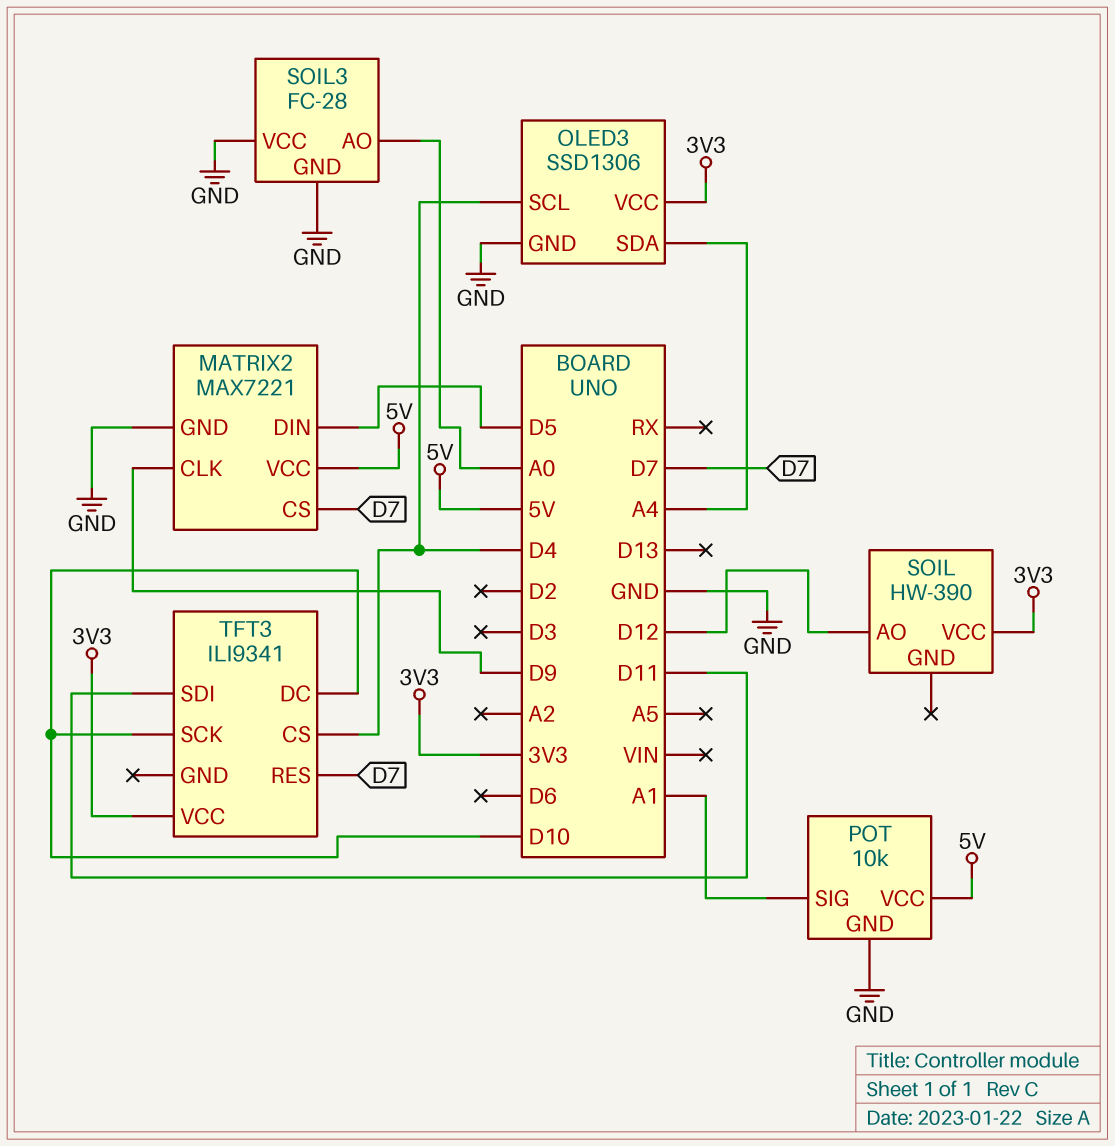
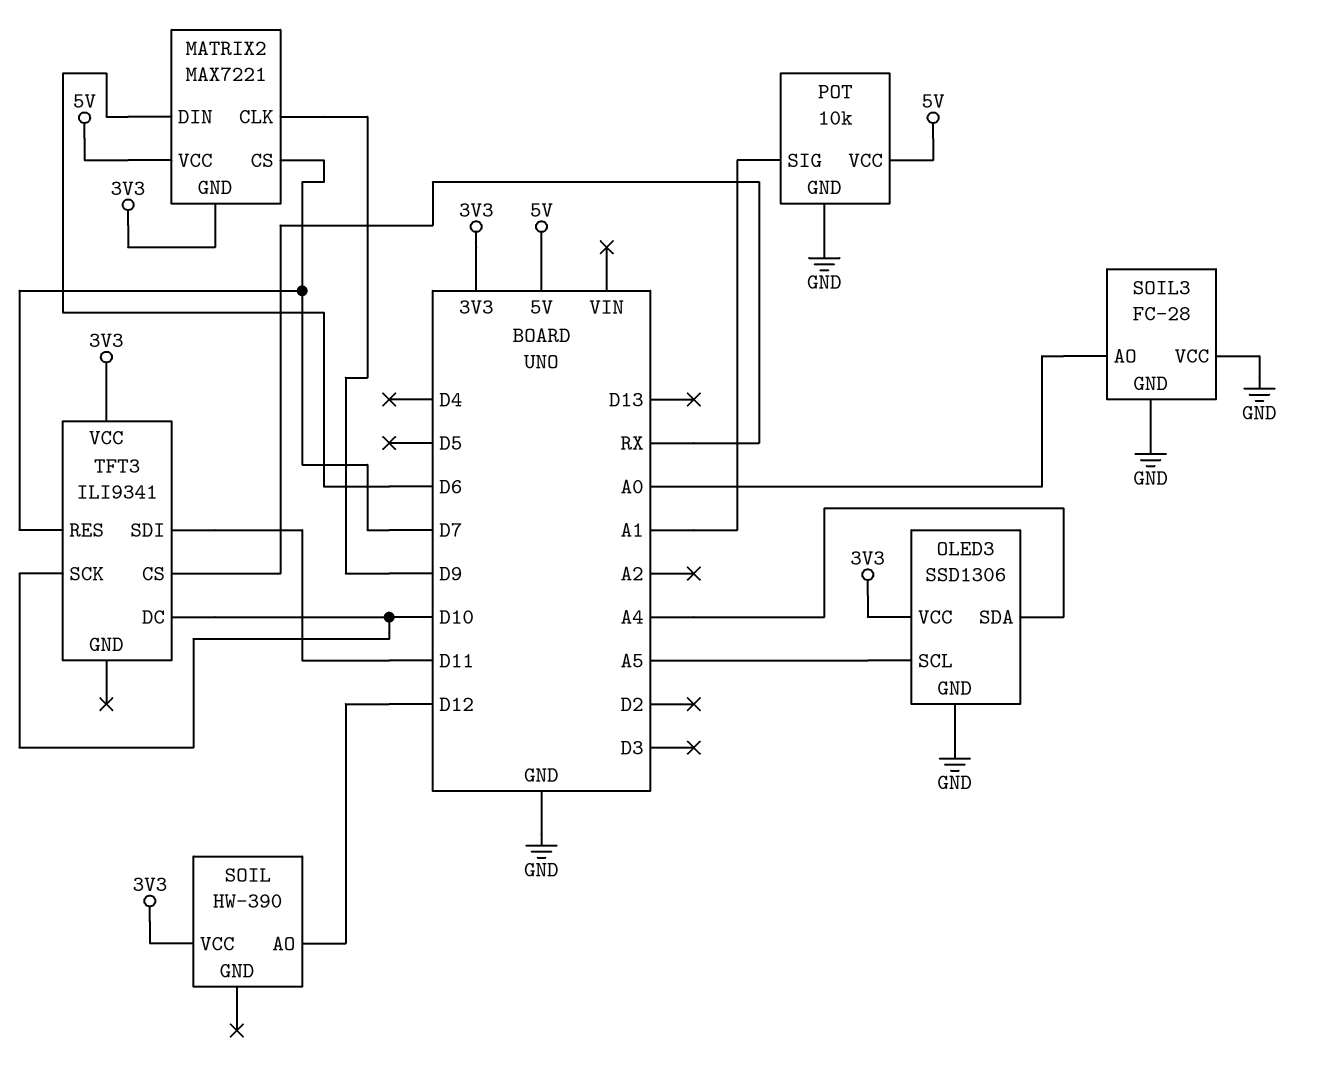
MATRIX2 pin DIN: D5 -> D6
MATRIX2 pin GND: GND -> 3V3
OLED3 pin SCL: D4 -> A5
TFT3 pin CS: D4 -> RX

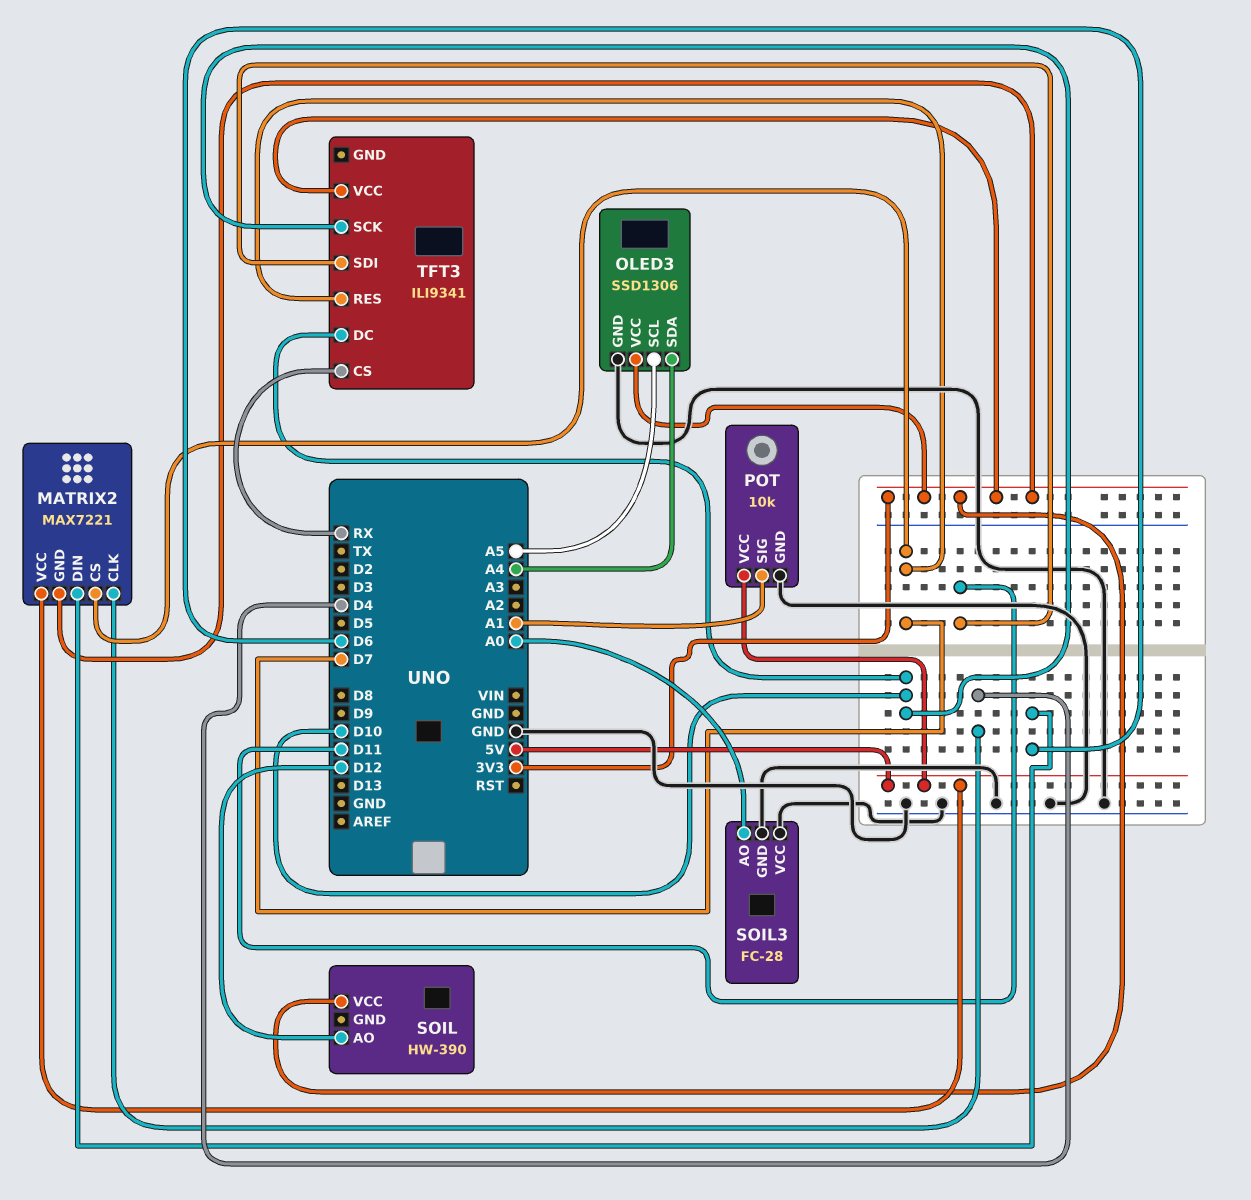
MATRIX2 pin CLK: D9 -> D4

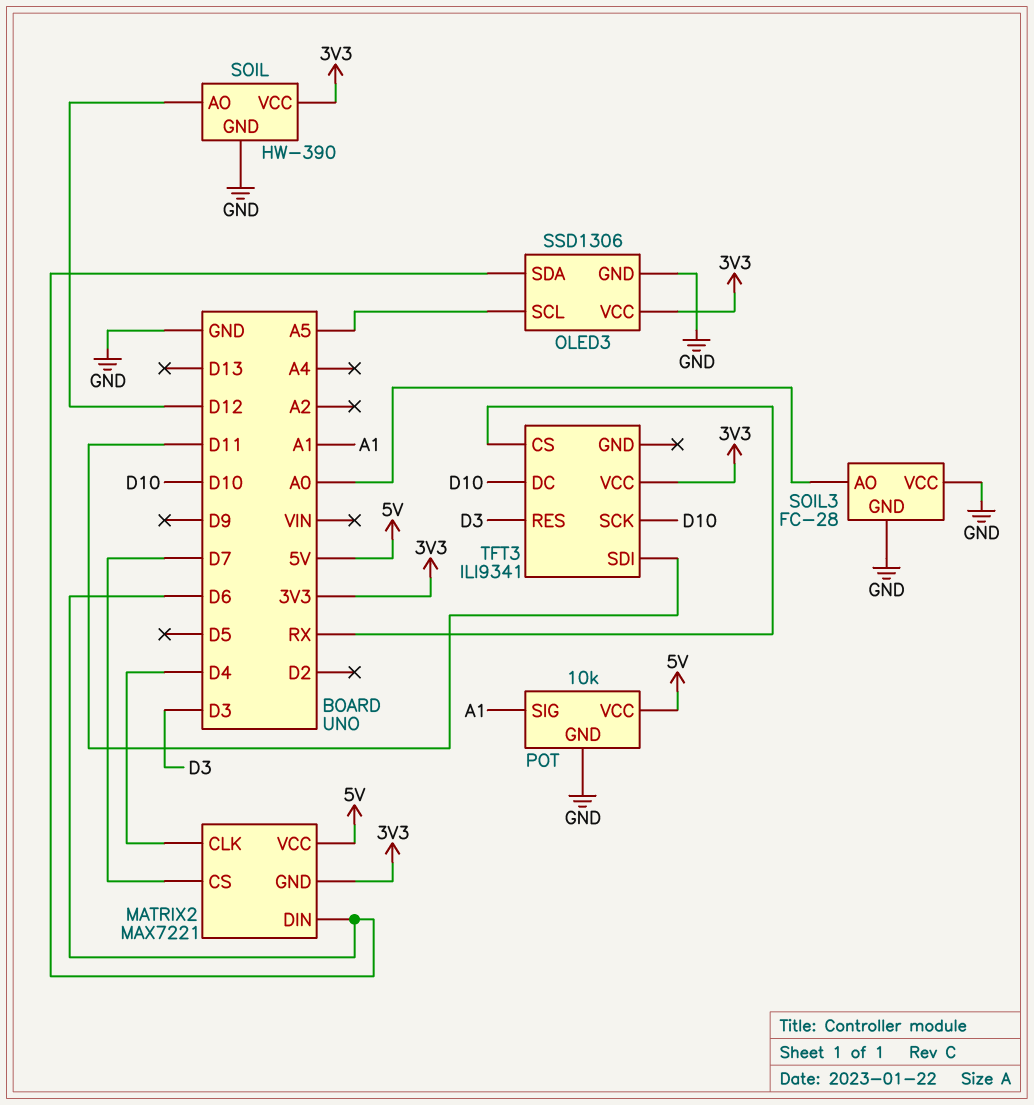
OLED3 pin SDA: A4 -> D6
SOIL pin GND: none -> GND
TFT3 pin RES: D7 -> D3

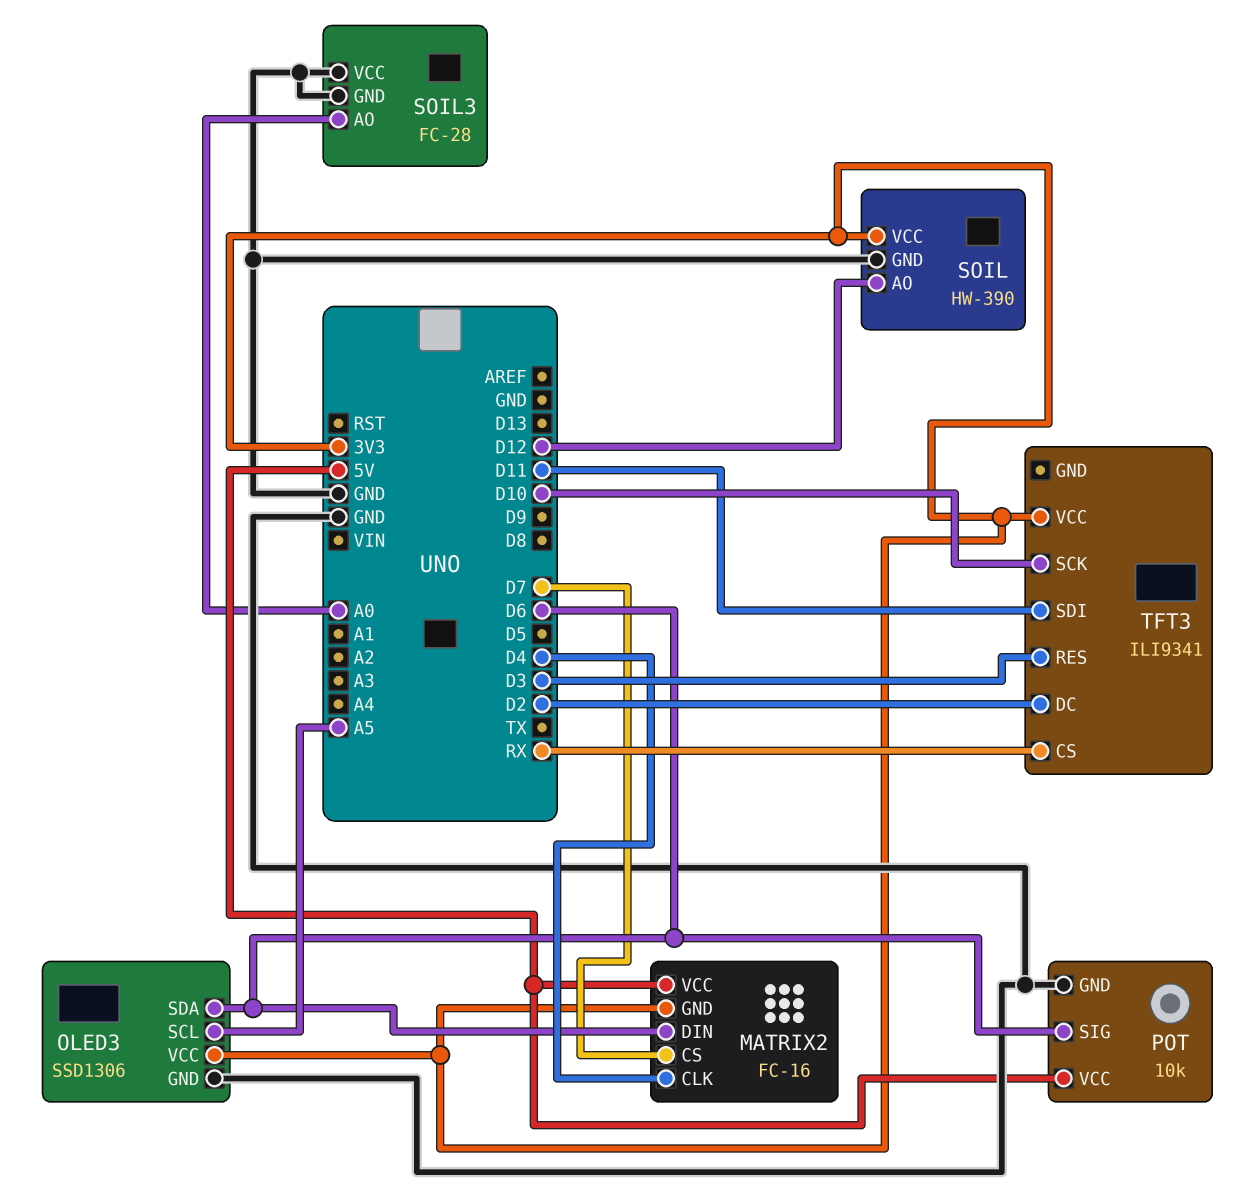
MATRIX2: MAX7221 -> FC-16
POT pin SIG: A1 -> D6
TFT3 pin DC: D10 -> D2

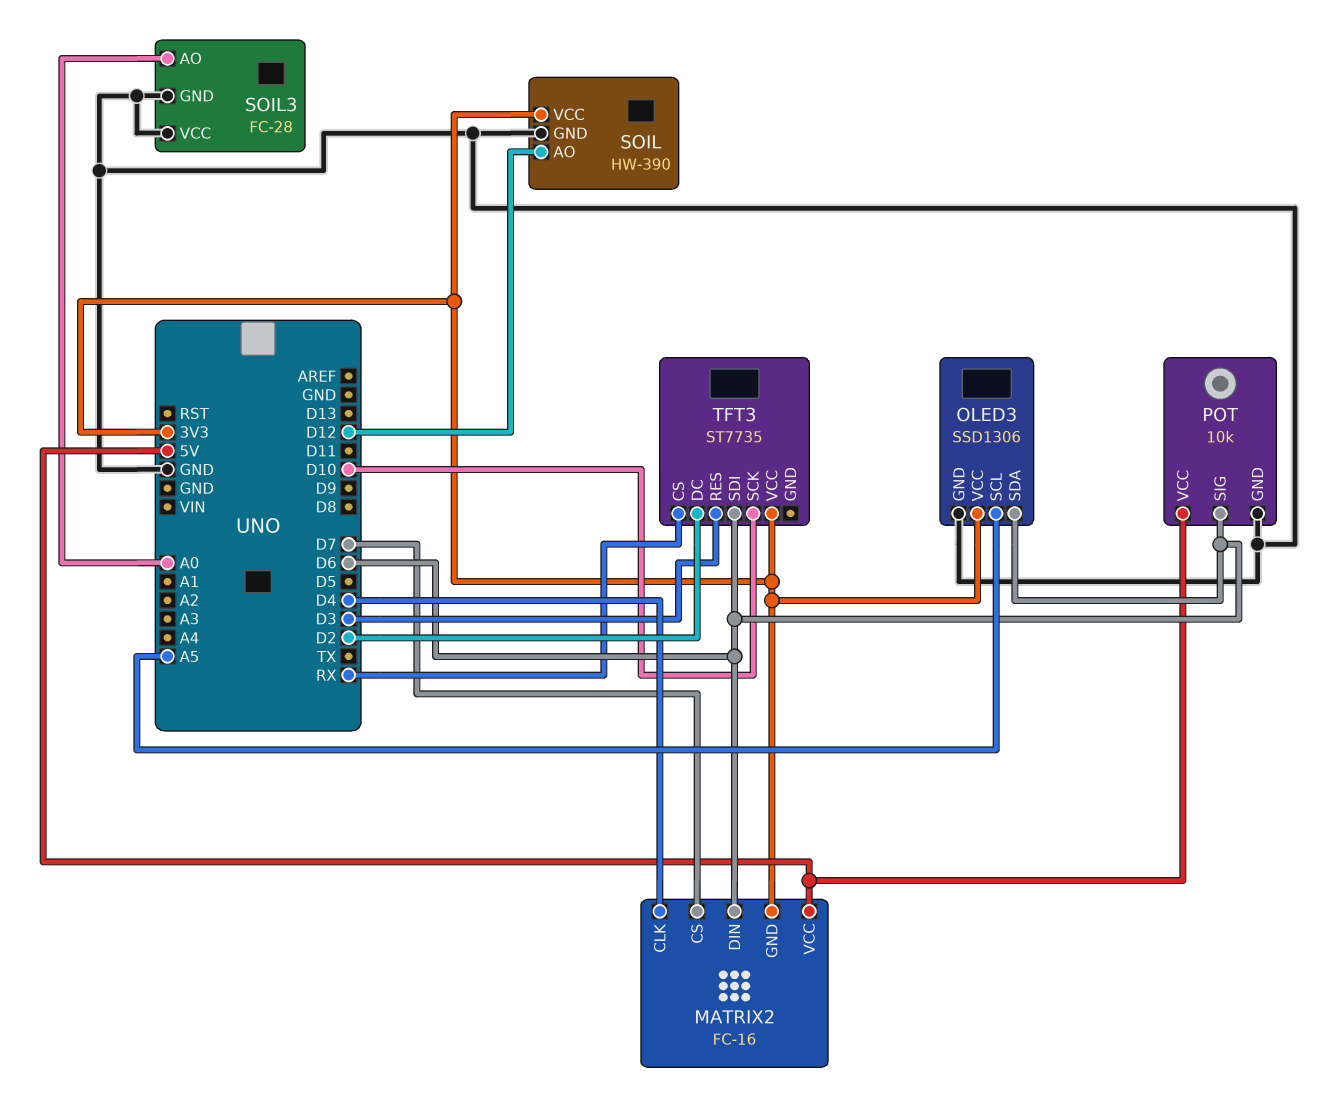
TFT3: ILI9341 -> ST7735
TFT3 pin SDI: D11 -> D6

